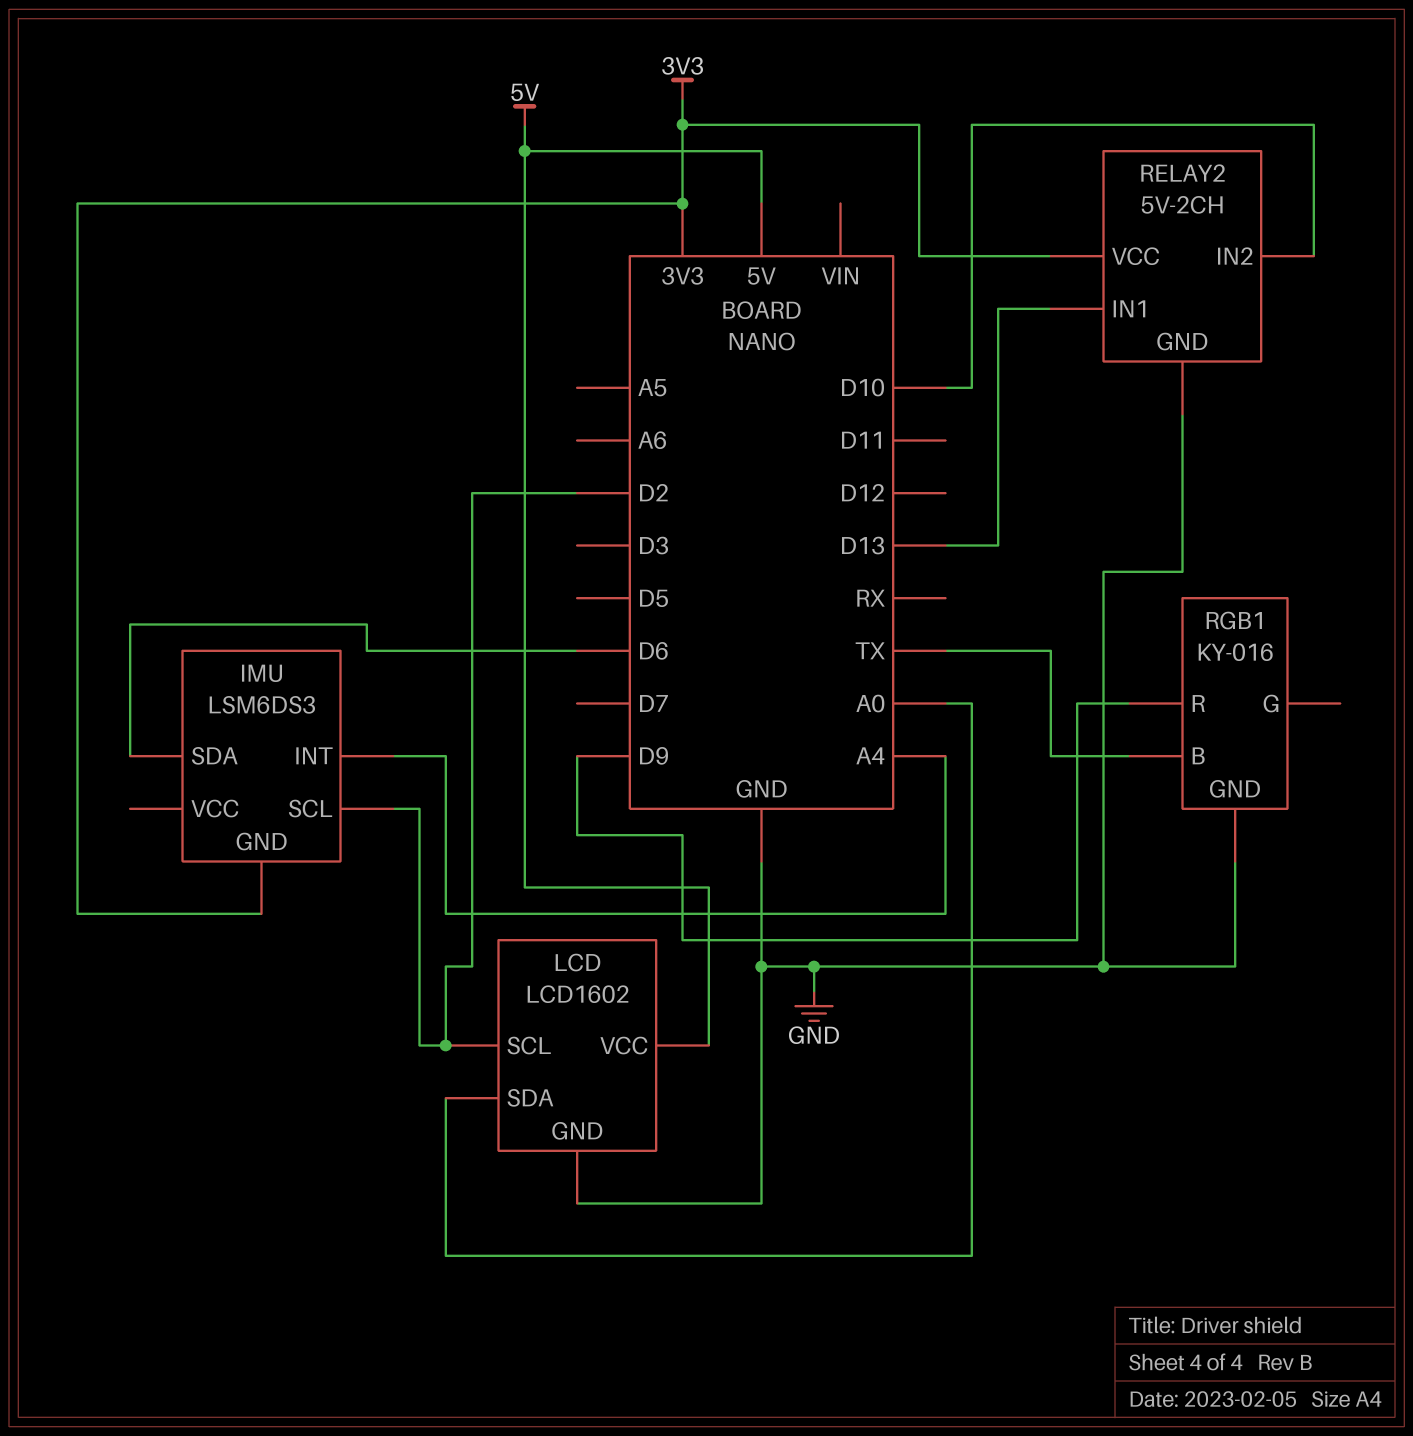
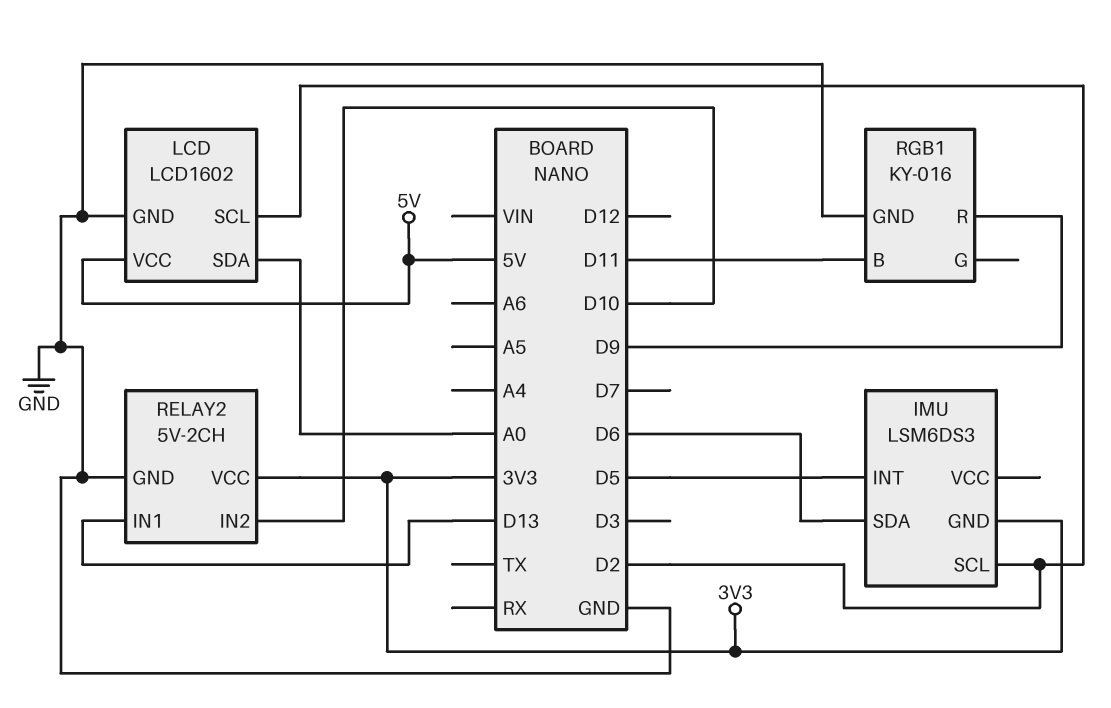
IMU pin INT: A4 -> D5
RGB1 pin B: TX -> D11

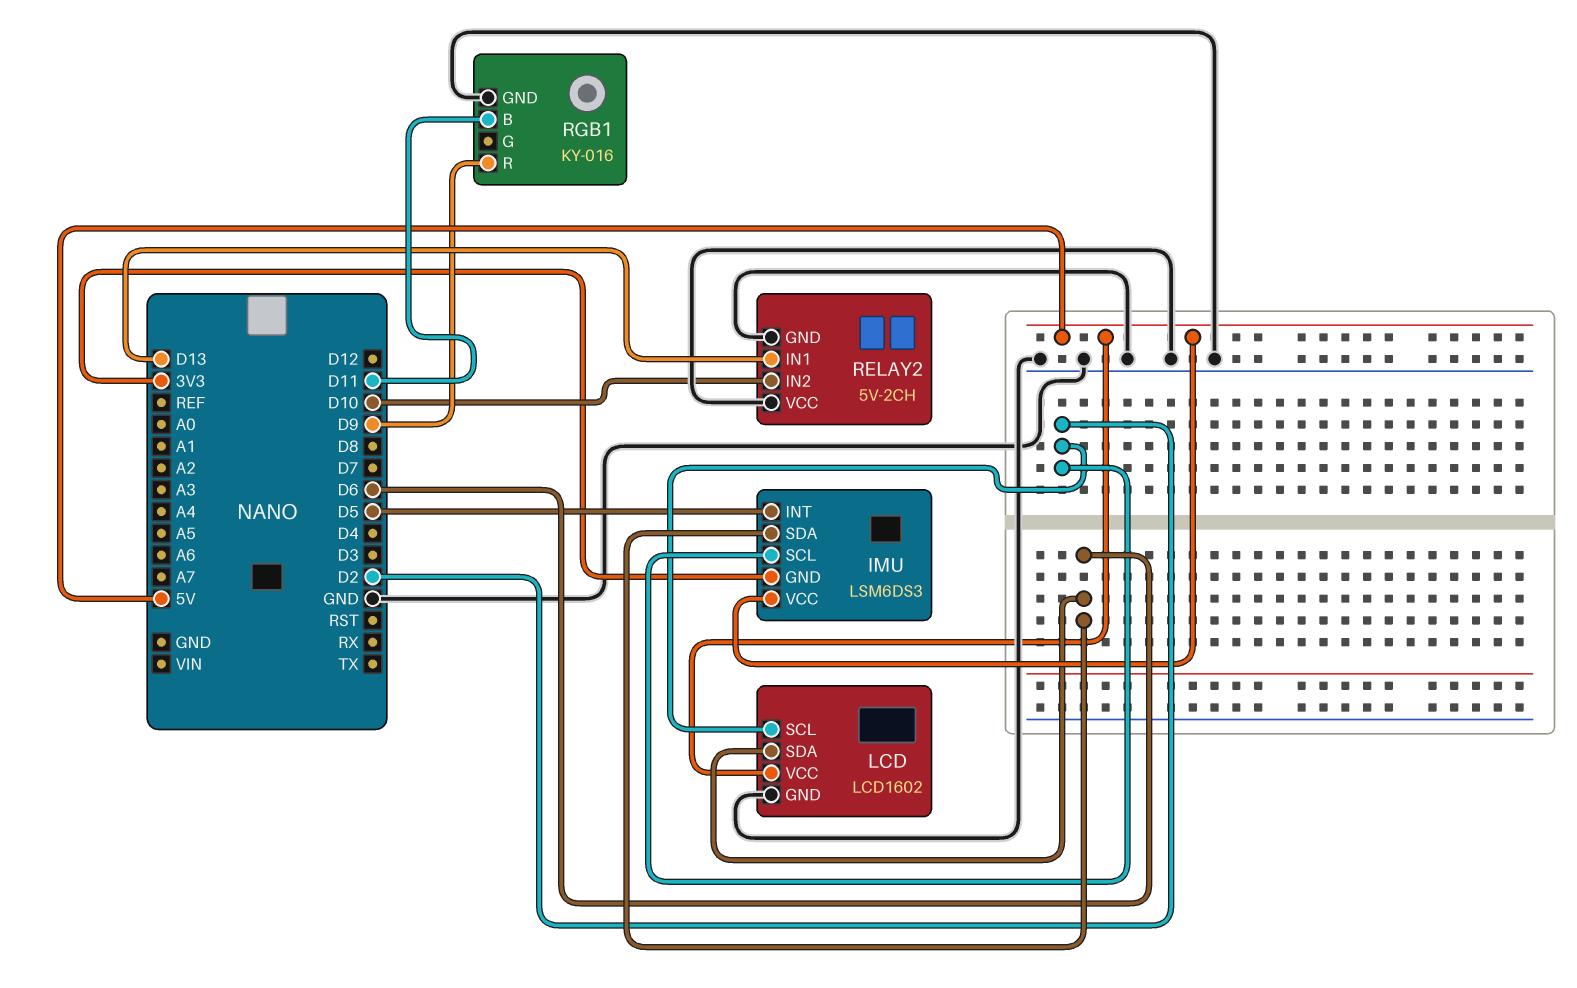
IMU pin VCC: none -> 5V
LCD pin SDA: A0 -> D6
RELAY2 pin VCC: 3V3 -> GND

